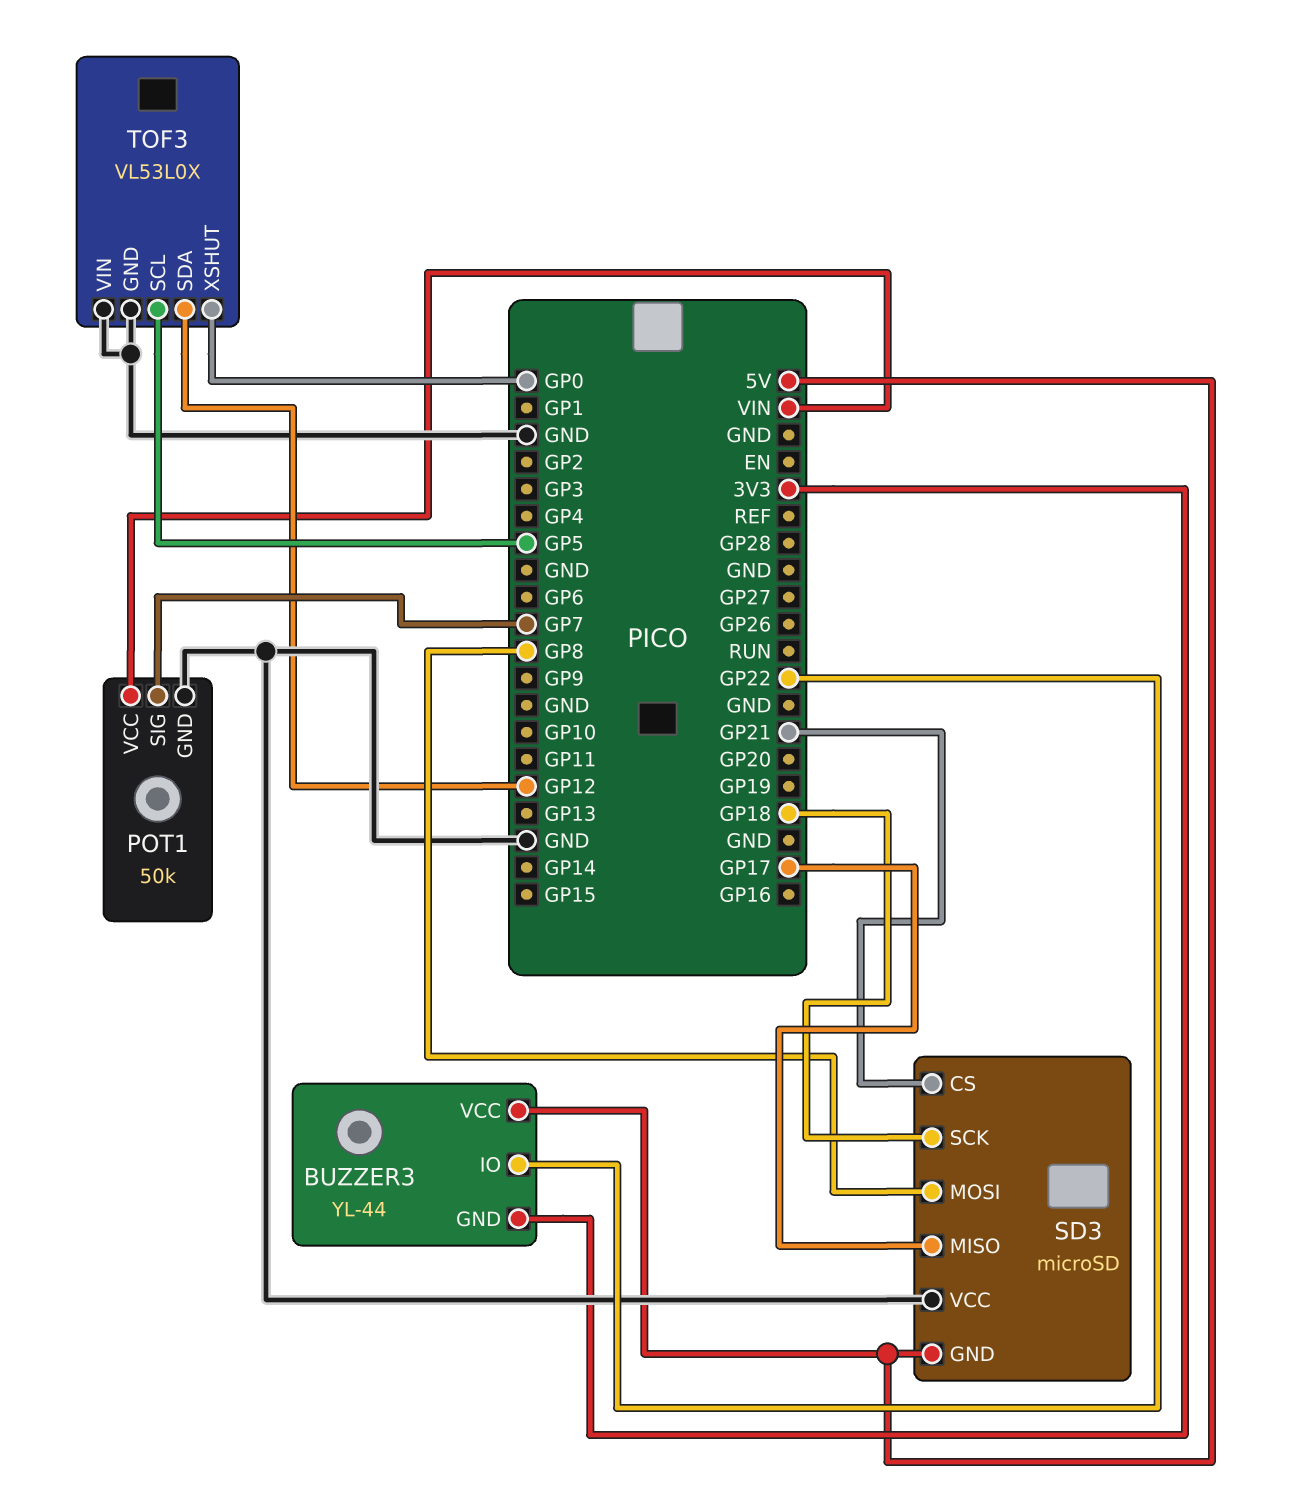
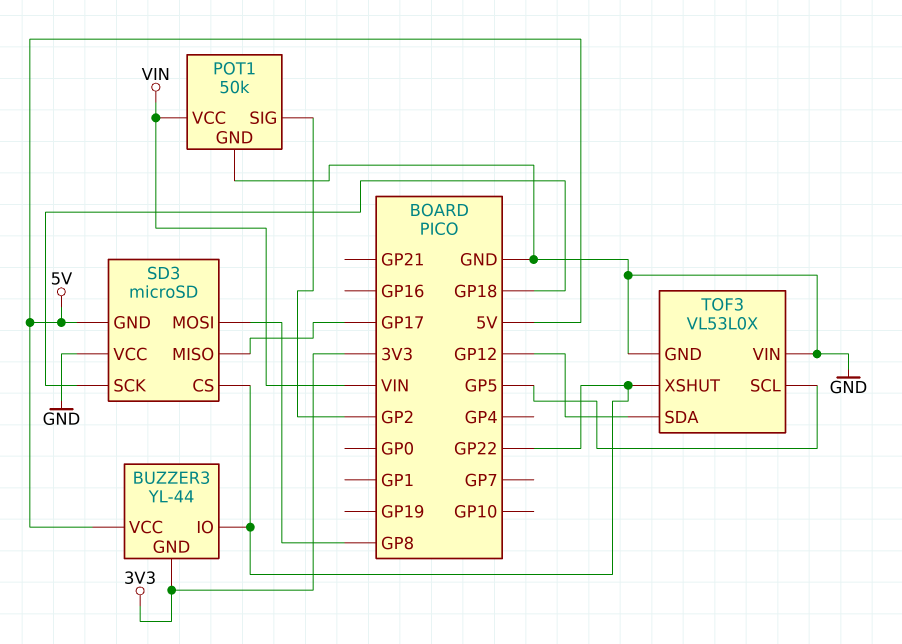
POT1 pin SIG: GP7 -> GP2
SD3 pin CS: GP21 -> GP22
TOF3 pin XSHUT: GP0 -> GP22

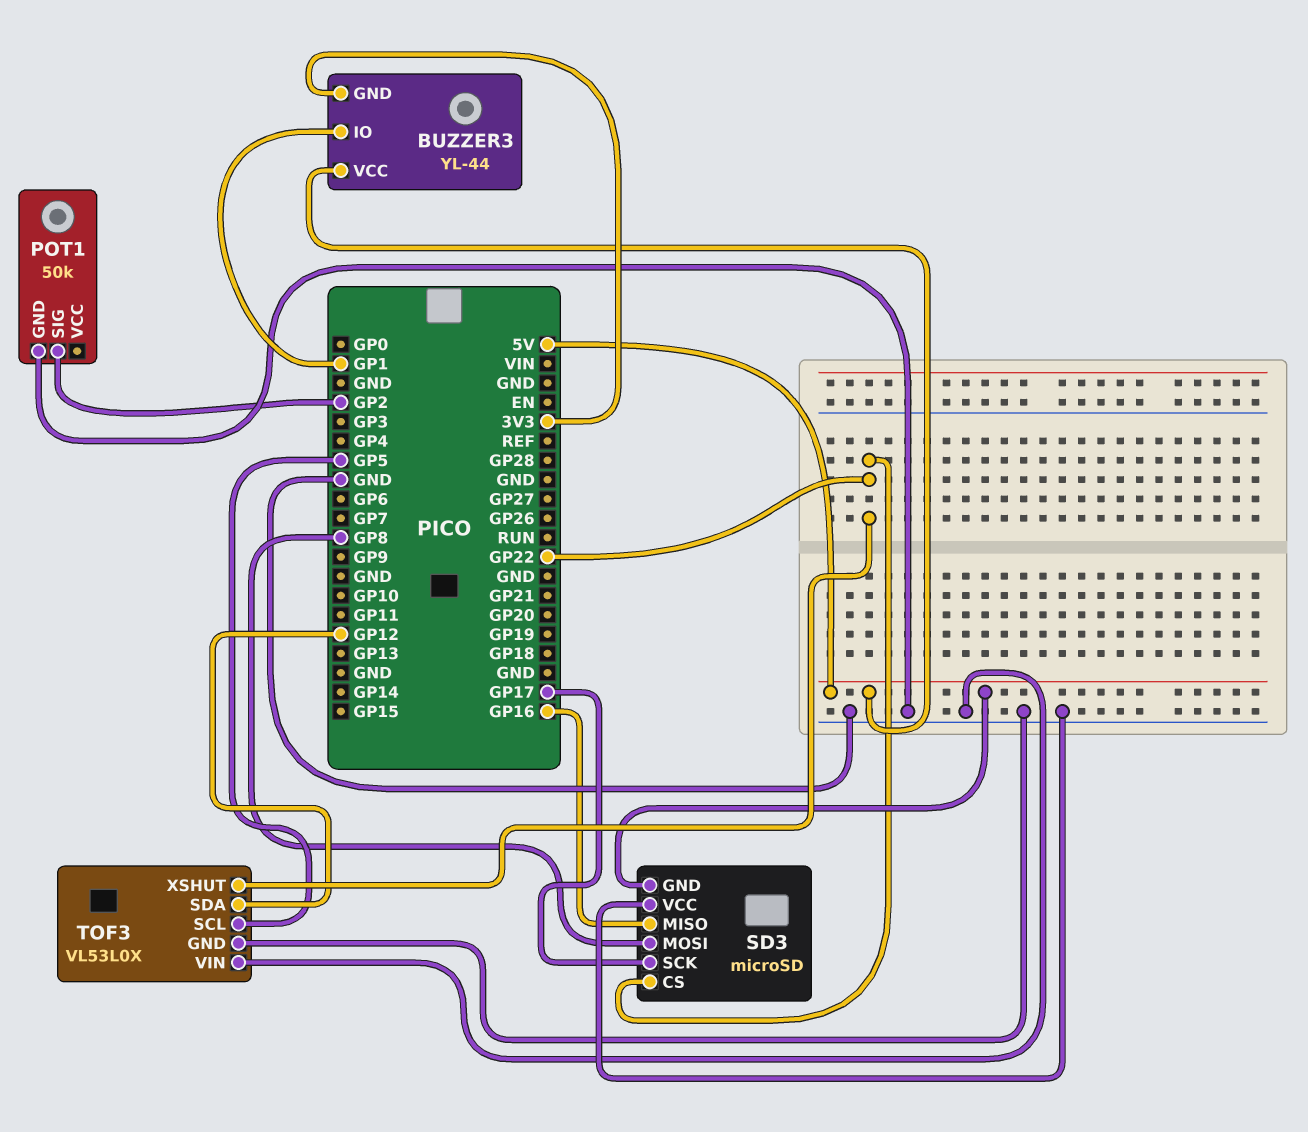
BUZZER3 pin IO: GP22 -> GP1
POT1 pin VCC: VIN -> none
SD3 pin MISO: GP17 -> GP16
SD3 pin SCK: GP18 -> GP17

